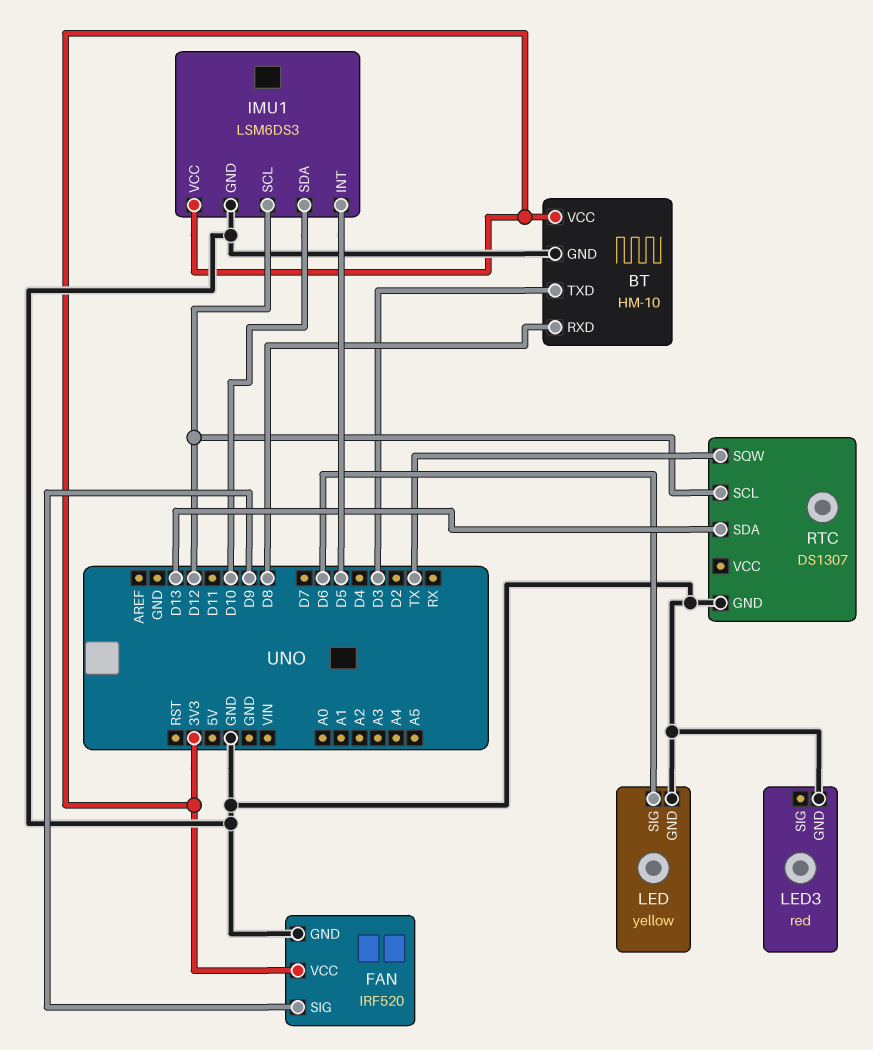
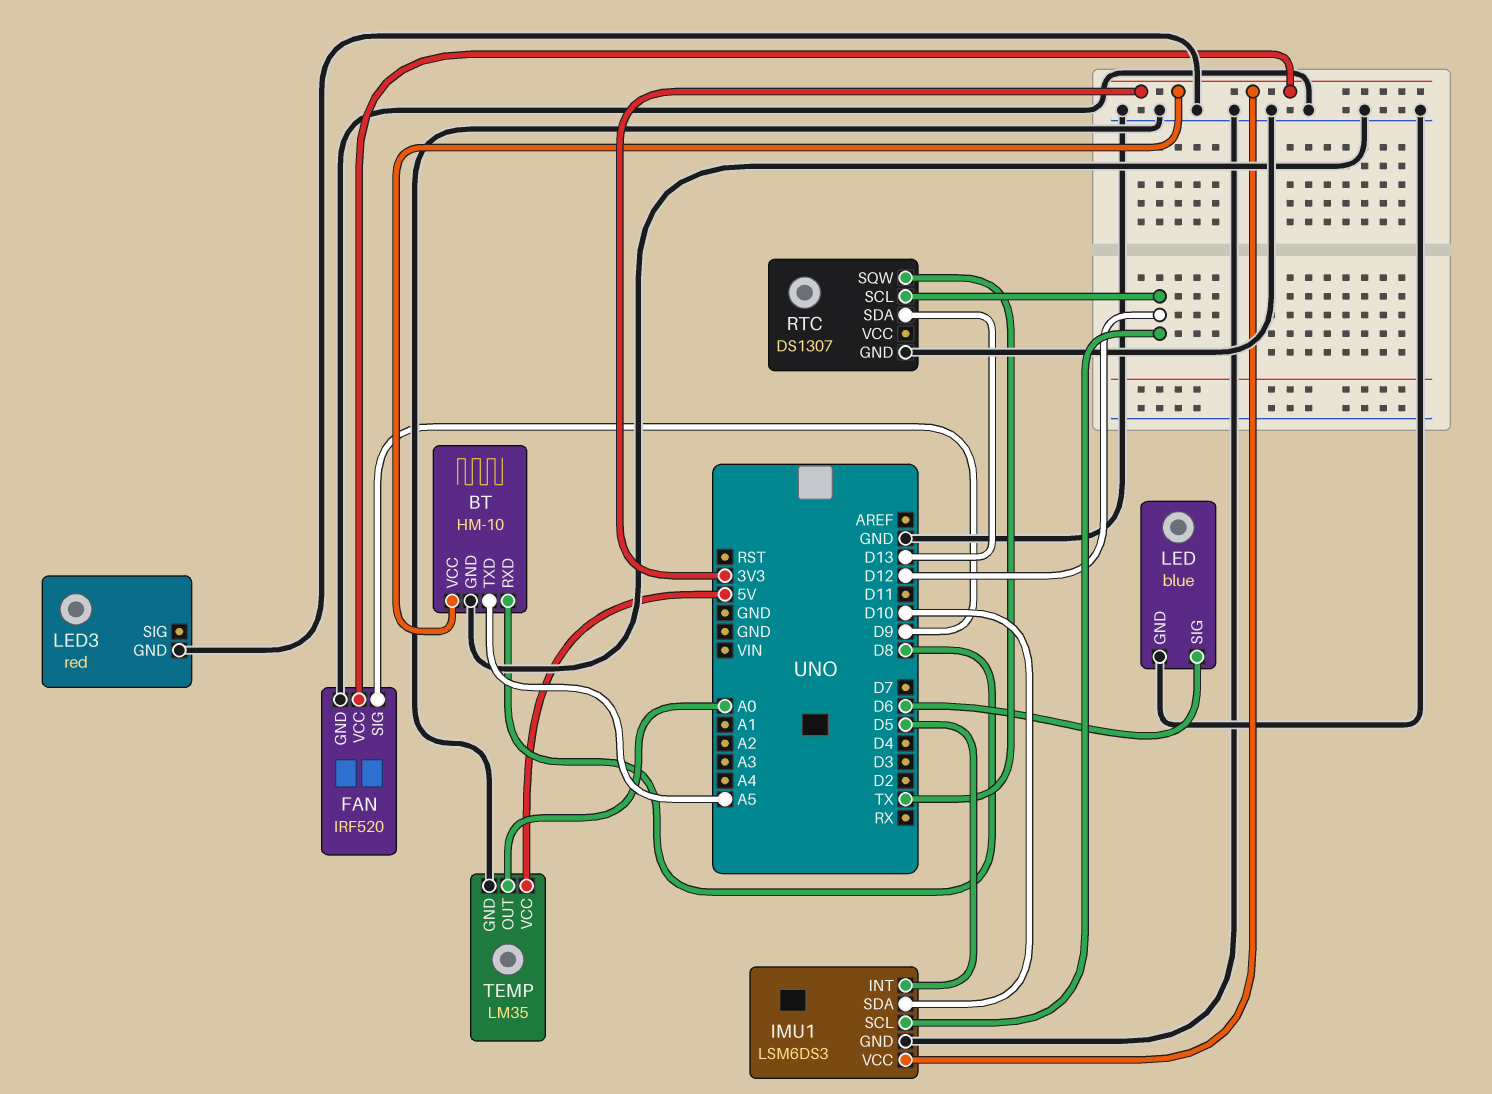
BT pin TXD: D3 -> A5
LED: yellow -> blue
TEMP: none -> LM35
TEMP pin GND: none -> GND
TEMP pin OUT: none -> A0
TEMP pin VCC: none -> 5V

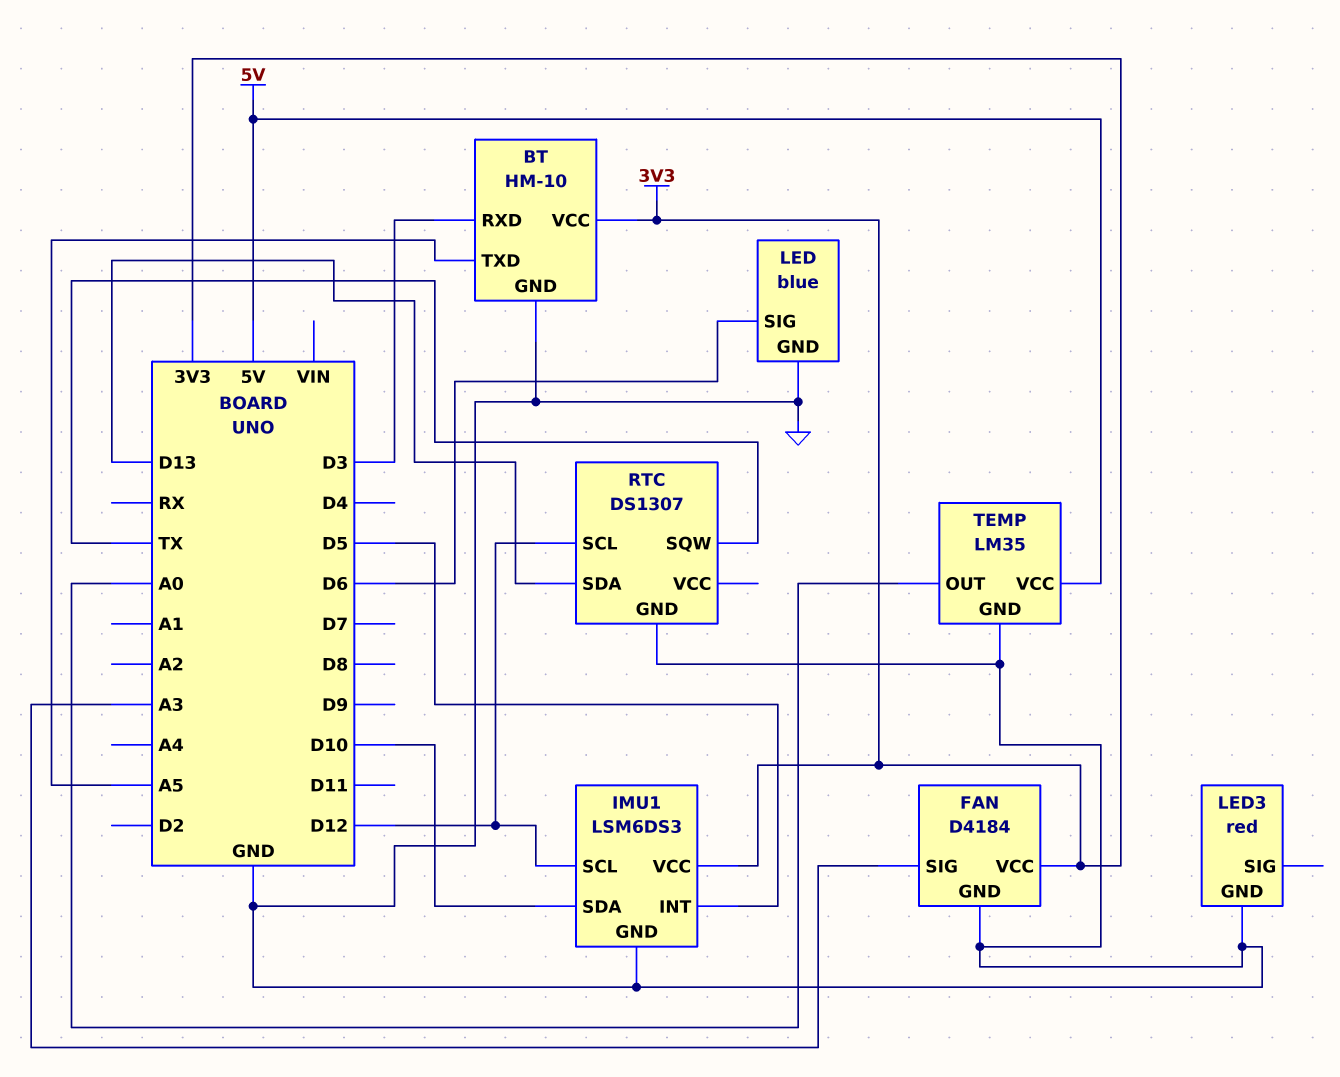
BT pin RXD: D8 -> D3
FAN: IRF520 -> D4184
FAN pin SIG: D9 -> A3

